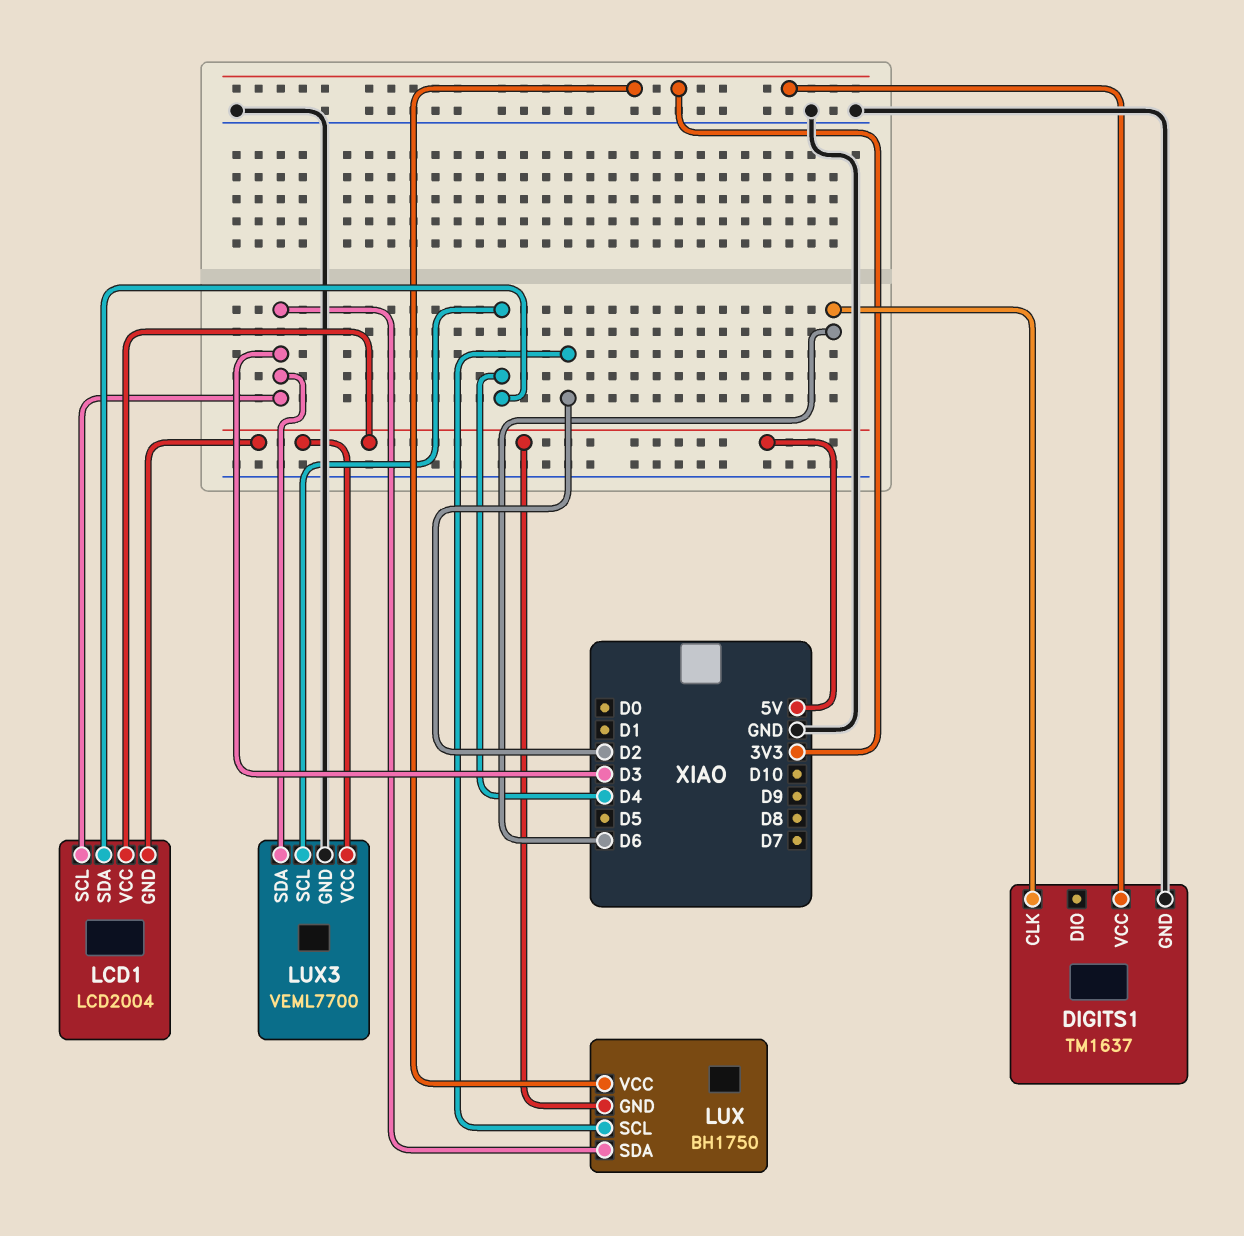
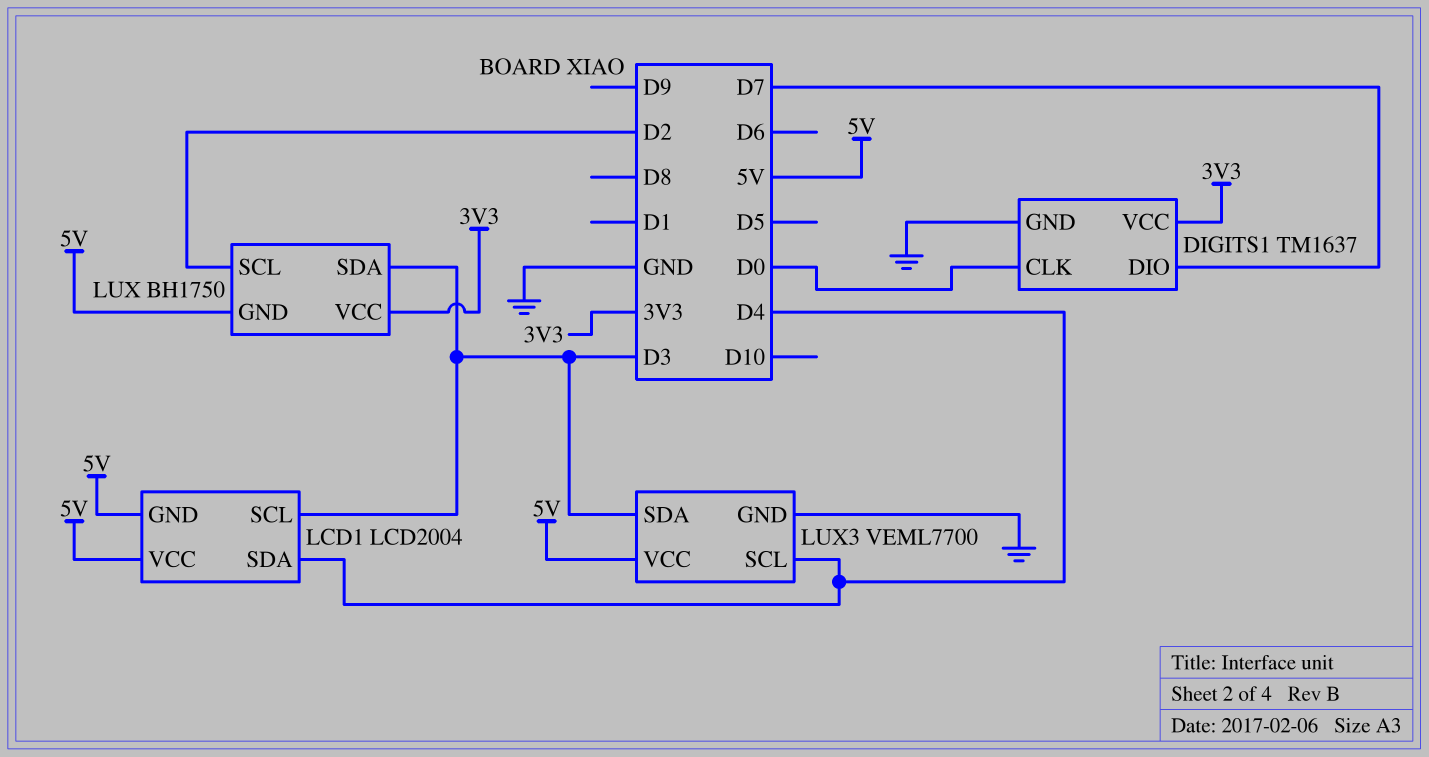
DIGITS1 pin CLK: D6 -> D0
DIGITS1 pin DIO: none -> D7

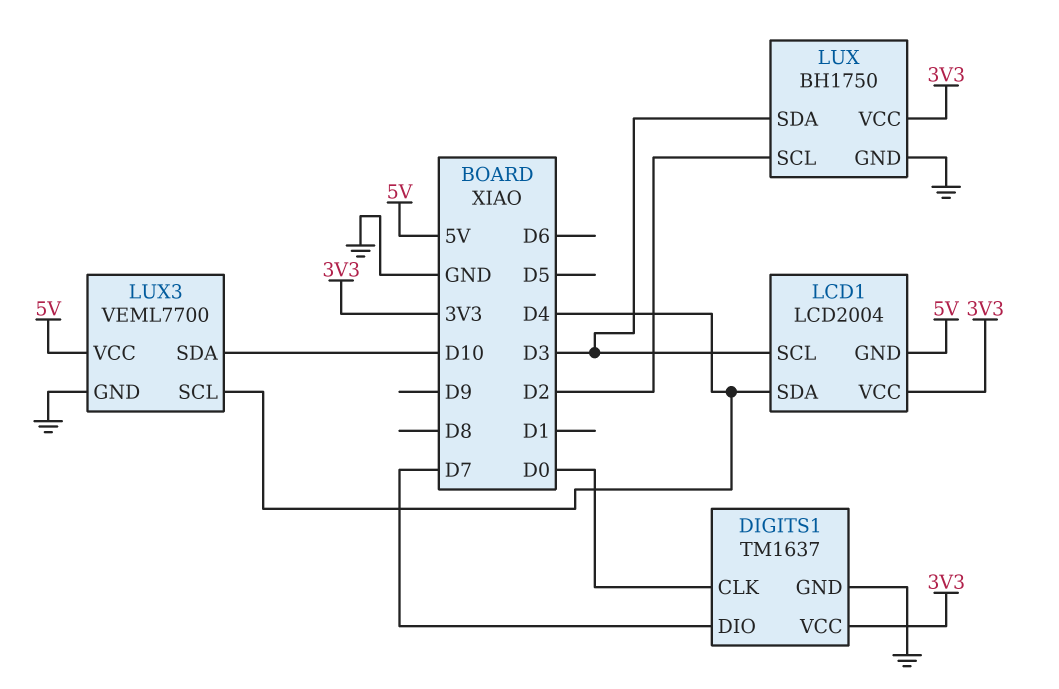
LCD1 pin VCC: 5V -> 3V3
LUX pin GND: 5V -> GND
LUX3 pin SDA: D3 -> D10

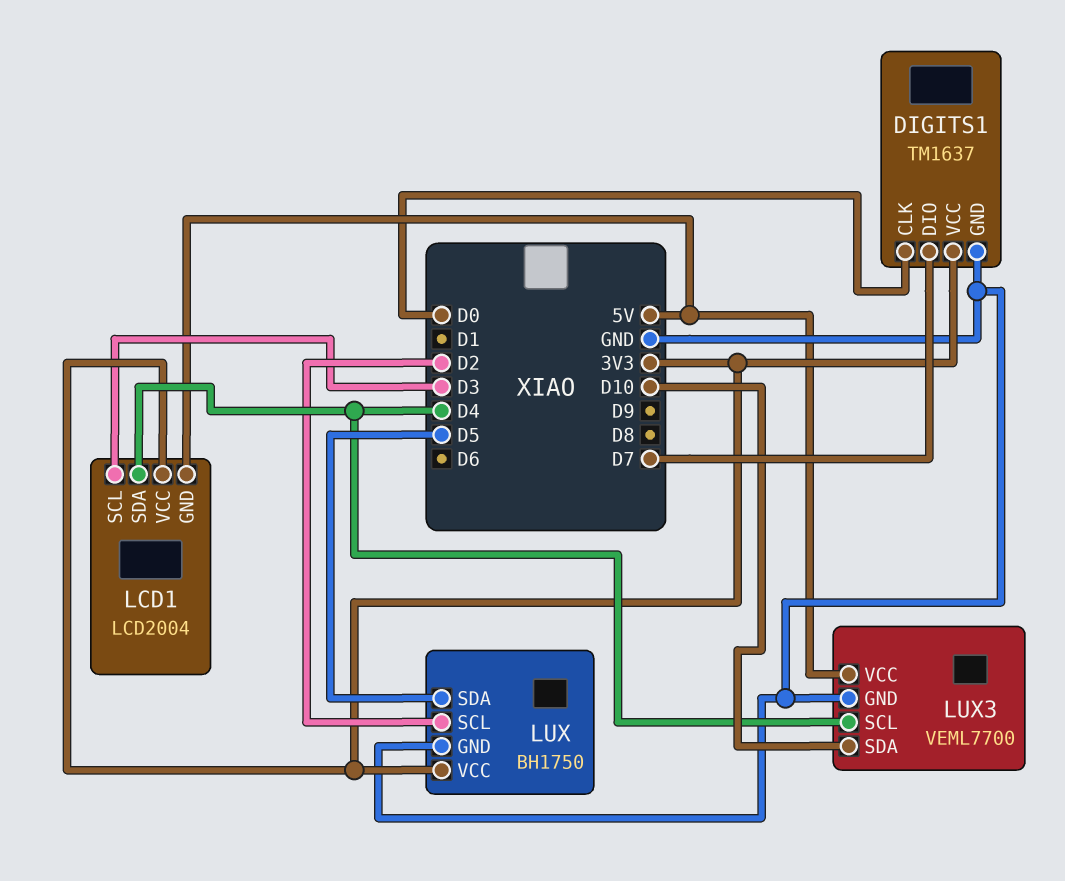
LUX pin SDA: D3 -> D5

